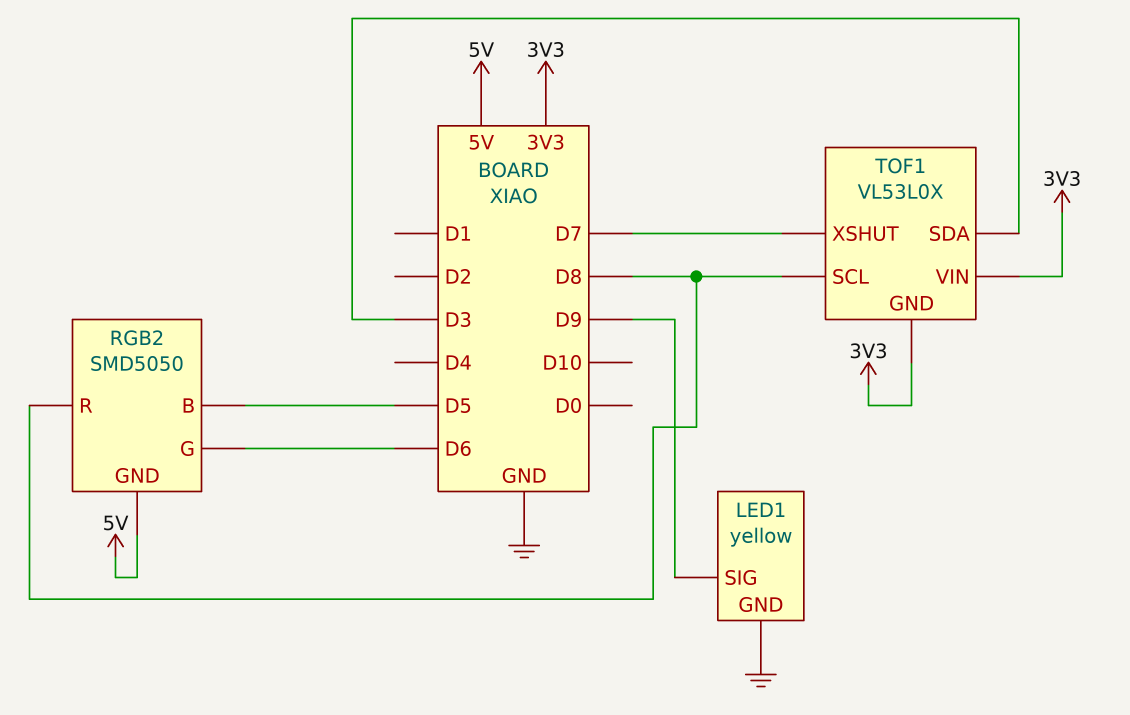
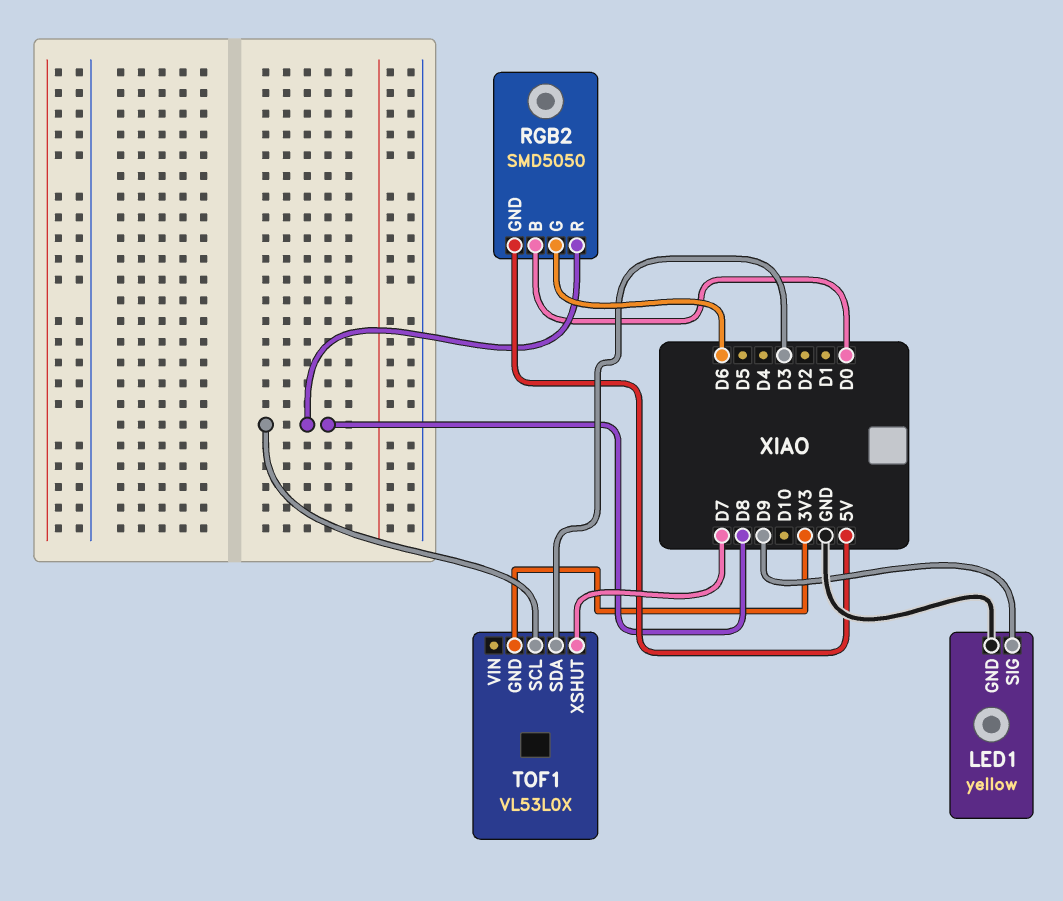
RGB2 pin B: D5 -> D0
TOF1 pin VIN: 3V3 -> none

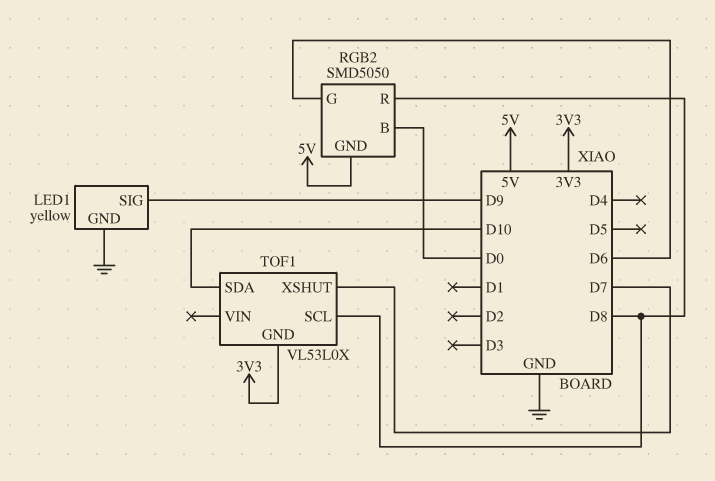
TOF1 pin SDA: D3 -> D10

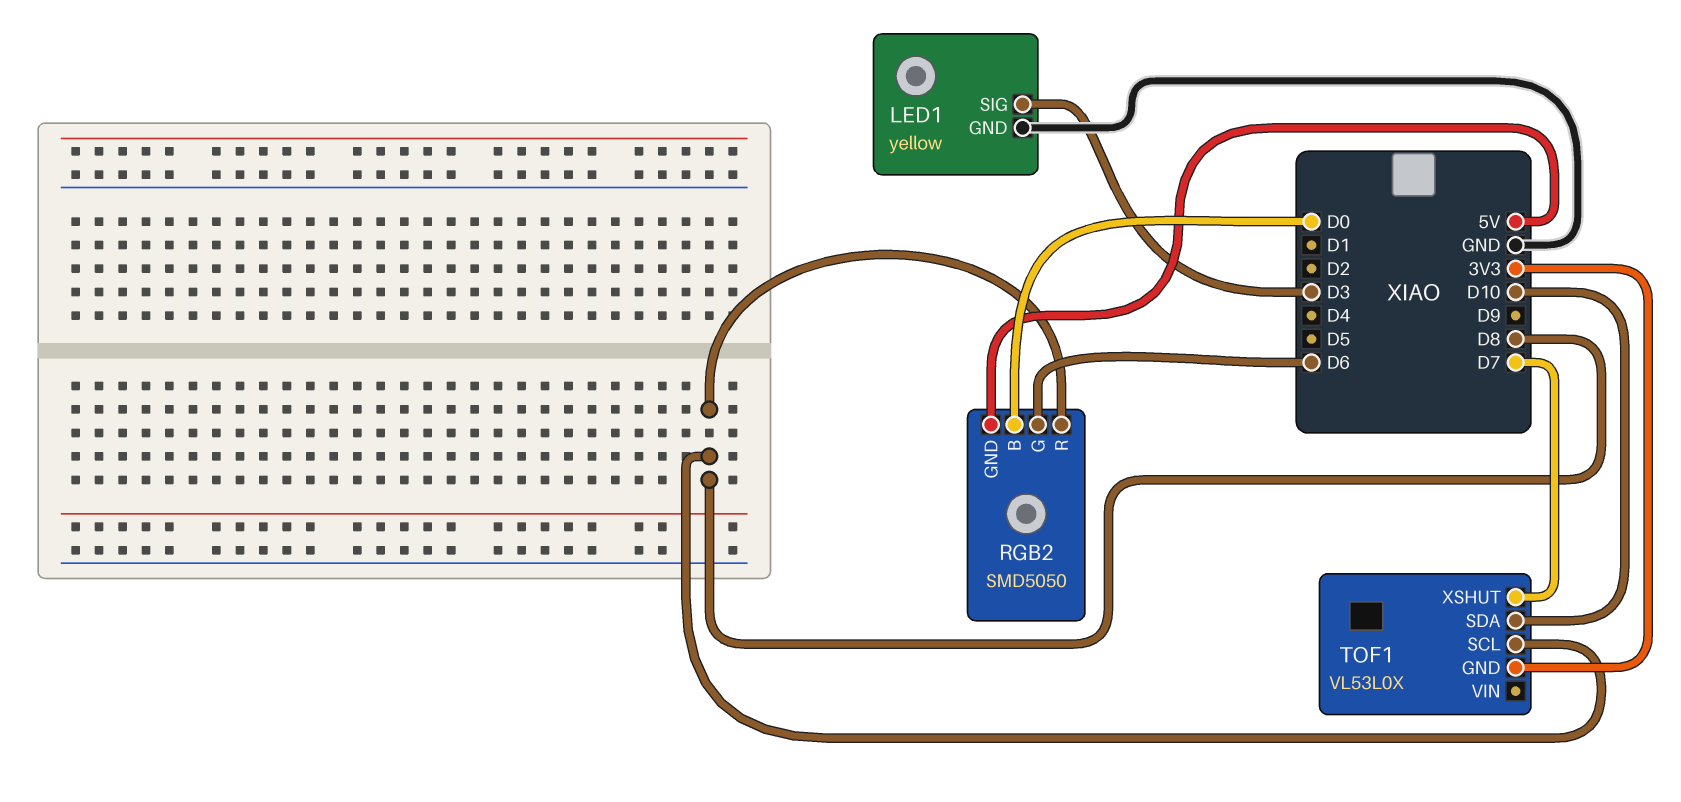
LED1 pin SIG: D9 -> D3

